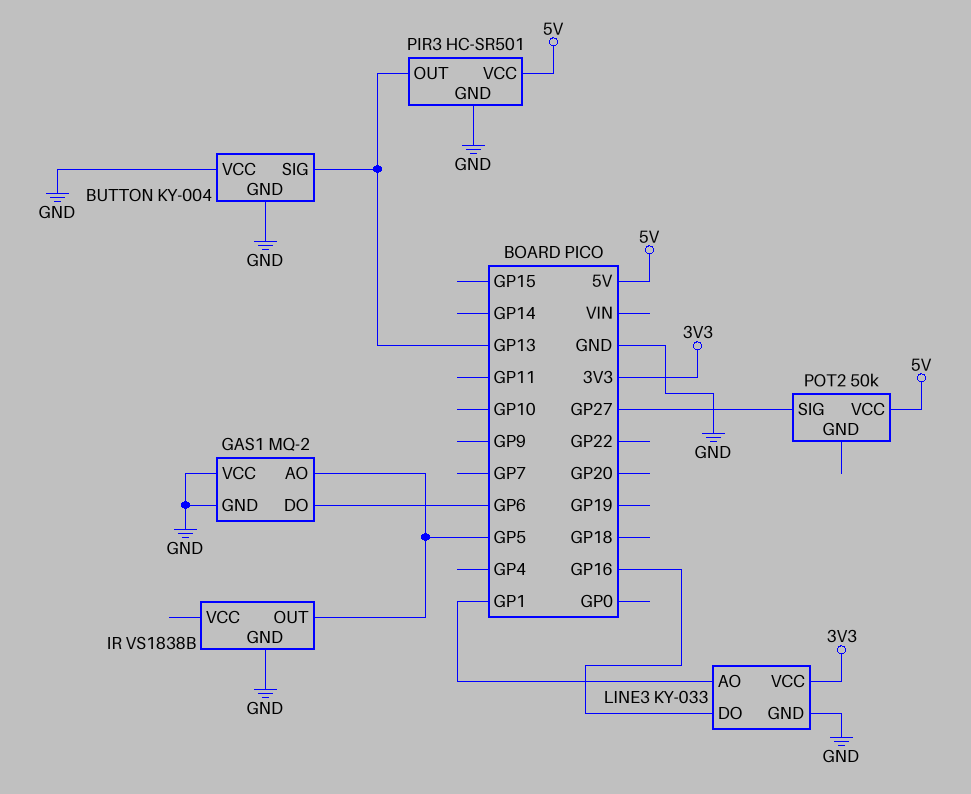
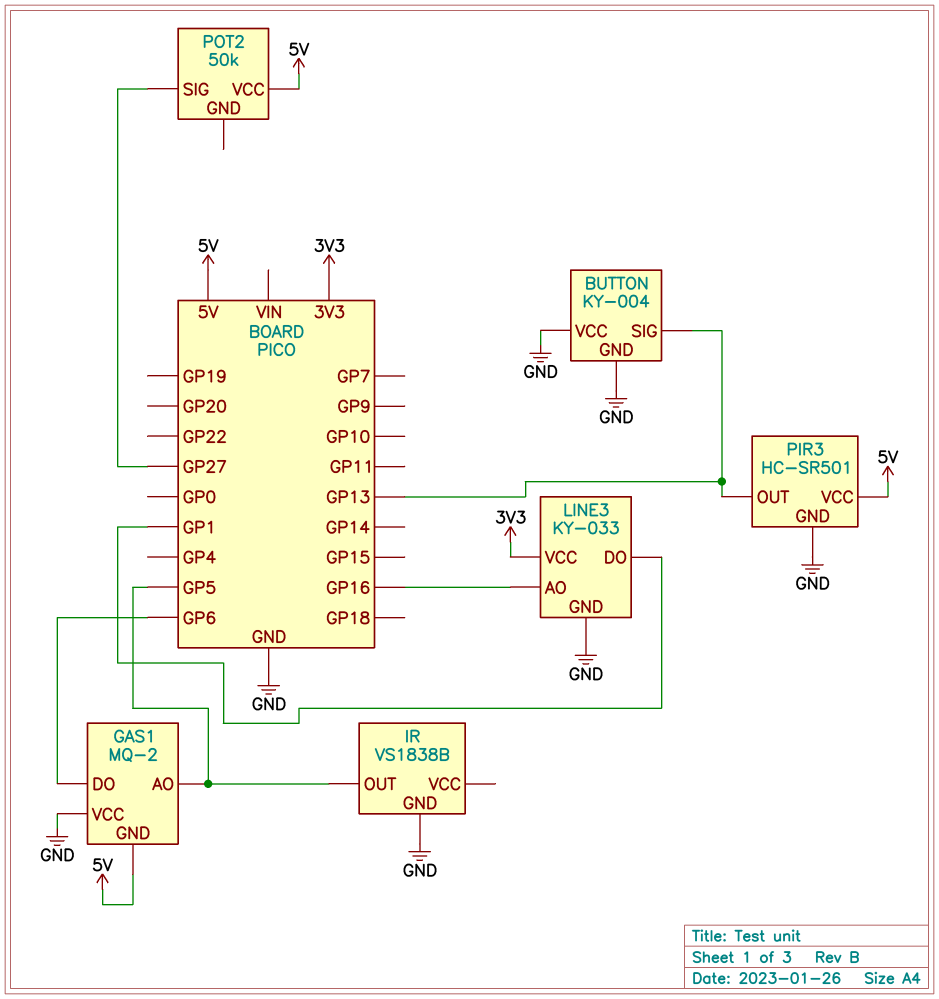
GAS1 pin GND: GND -> 5V
LINE3 pin AO: GP1 -> GP16
LINE3 pin DO: GP16 -> GP1

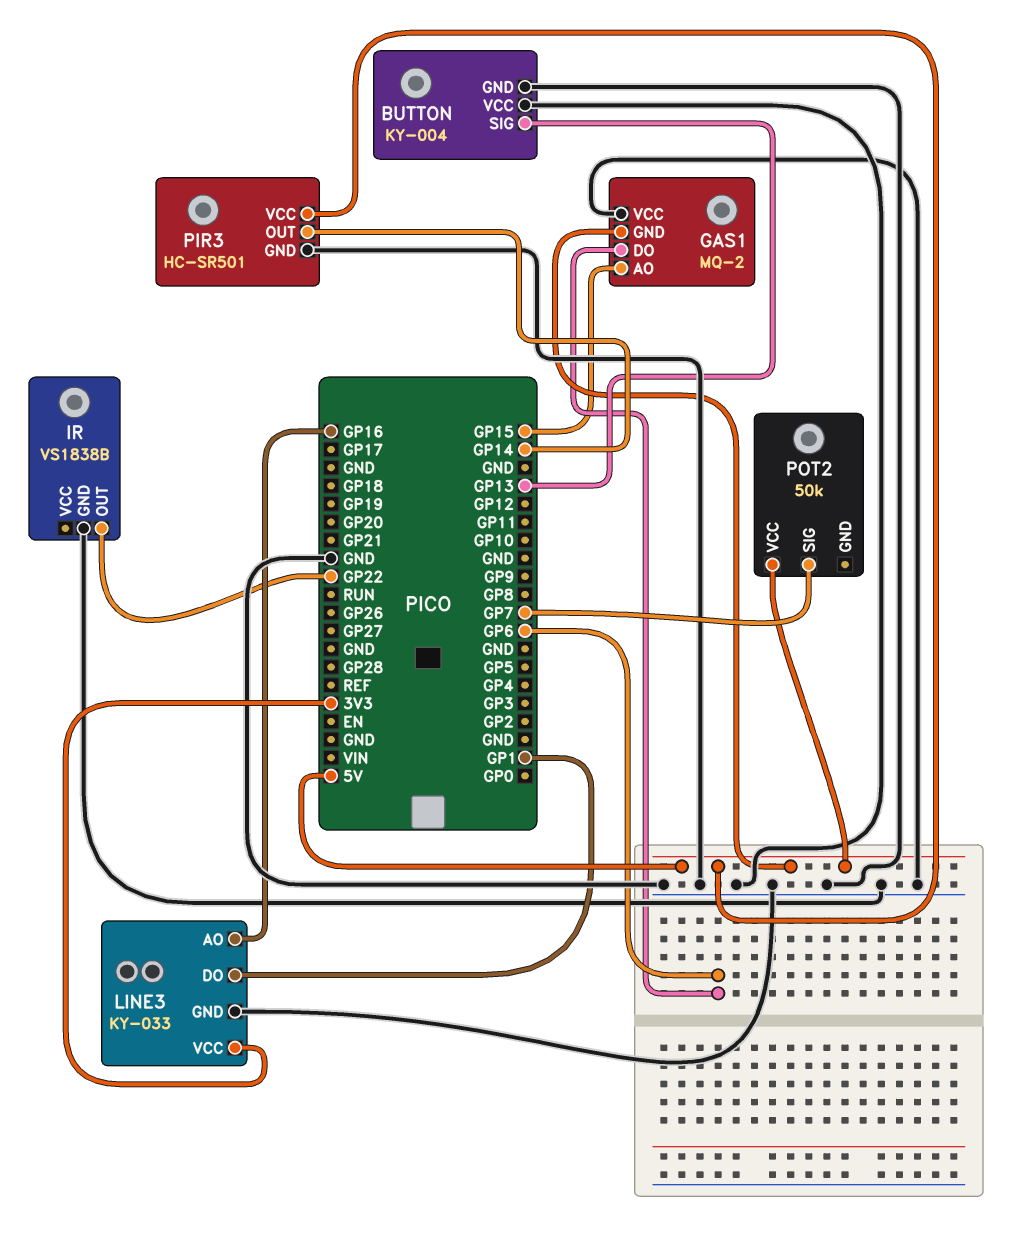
GAS1 pin AO: GP5 -> GP15
IR pin OUT: GP5 -> GP22
PIR3 pin OUT: GP13 -> GP14
POT2 pin SIG: GP27 -> GP7

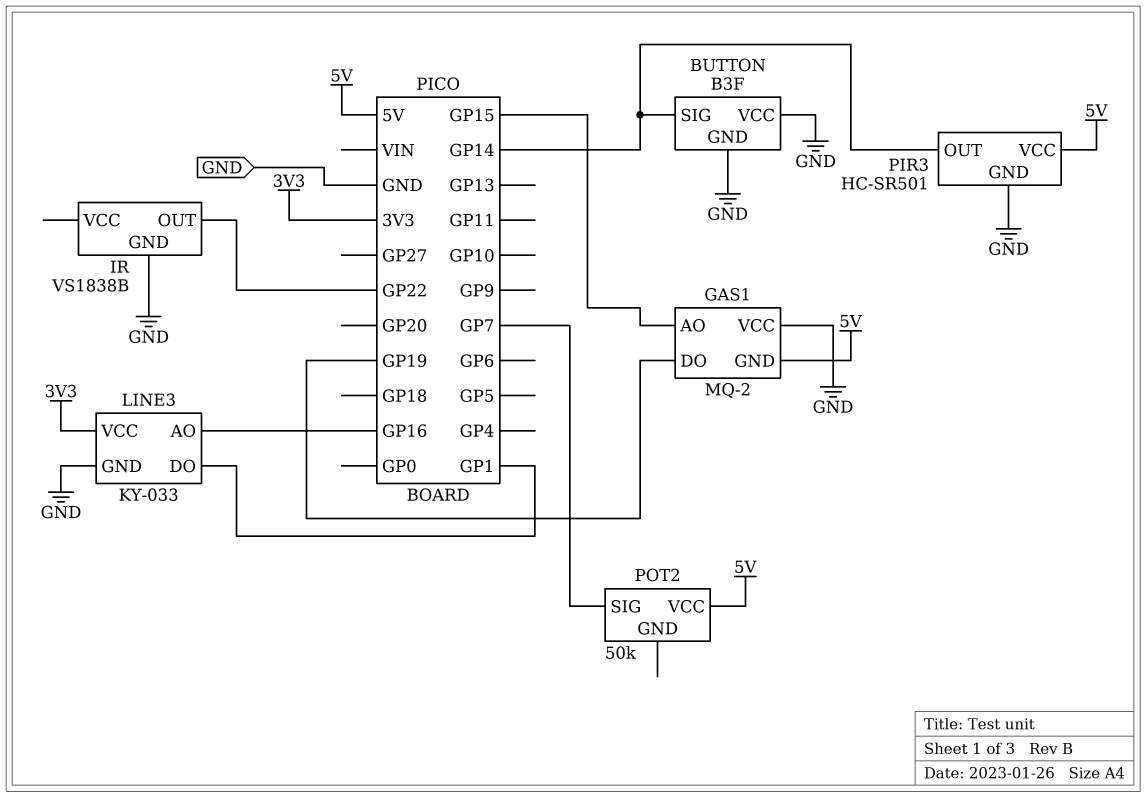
BUTTON: KY-004 -> B3F
BUTTON pin SIG: GP13 -> GP14
GAS1 pin DO: GP6 -> GP19

